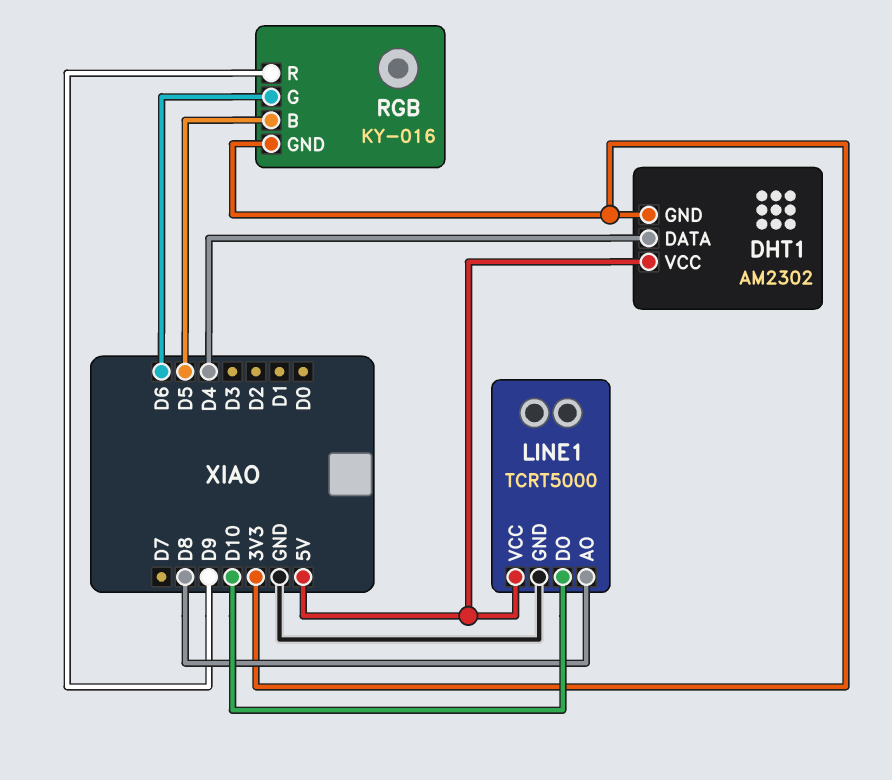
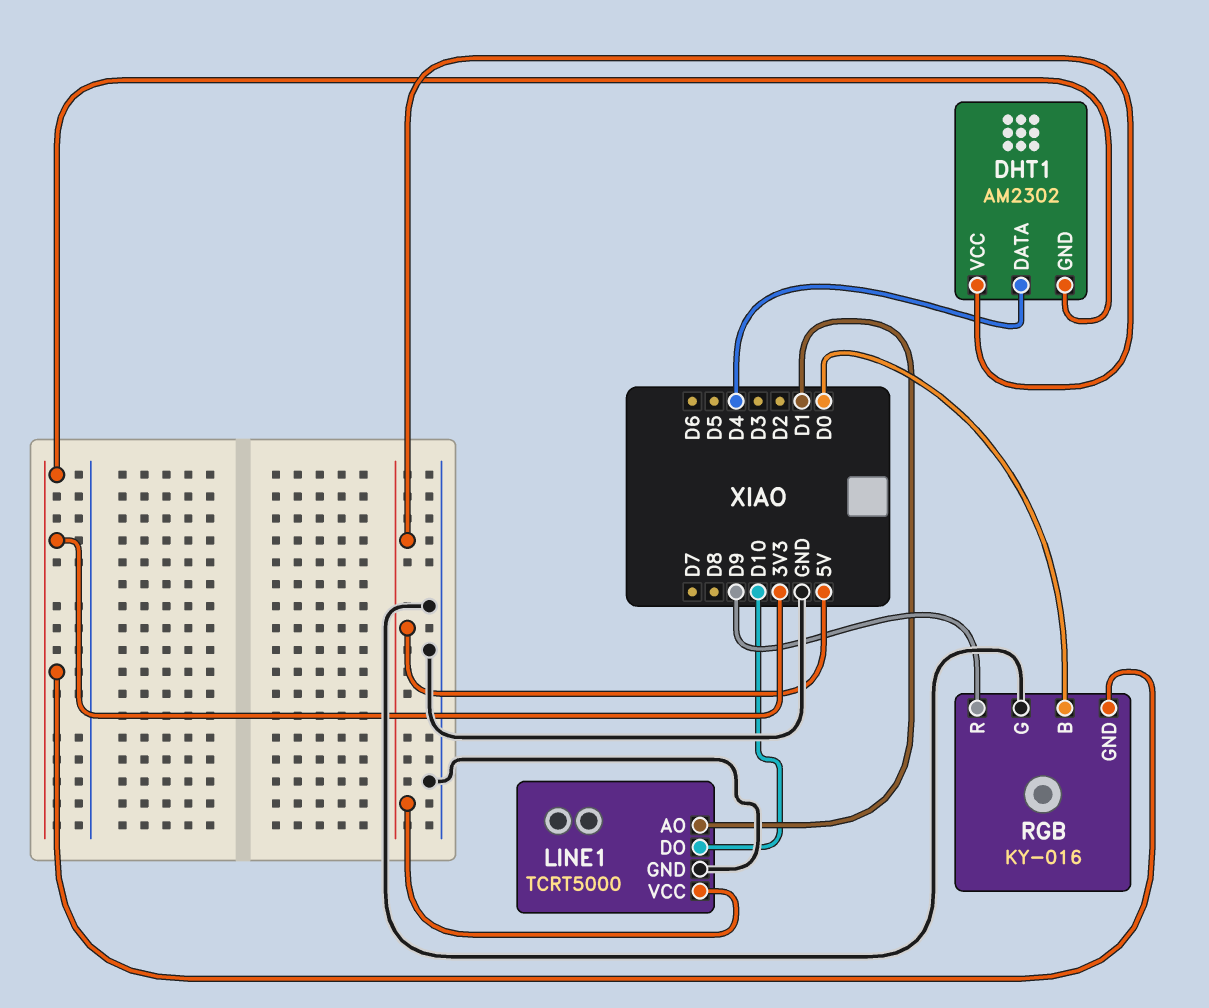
LINE1 pin AO: D8 -> D1
RGB pin B: D5 -> D0
RGB pin G: D6 -> GND

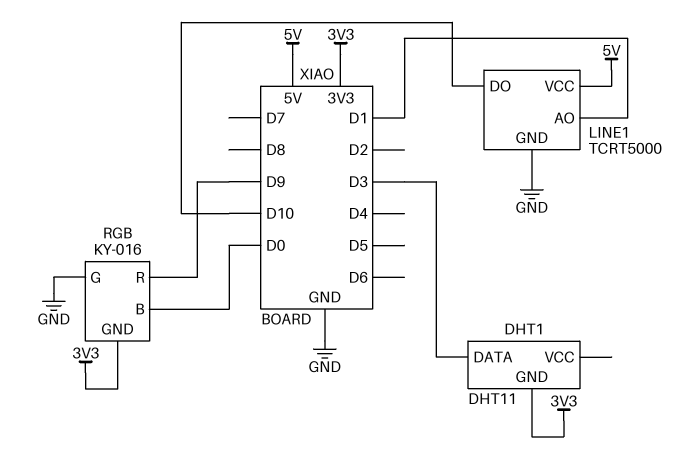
DHT1: AM2302 -> DHT11
DHT1 pin DATA: D4 -> D3
DHT1 pin VCC: 5V -> none

